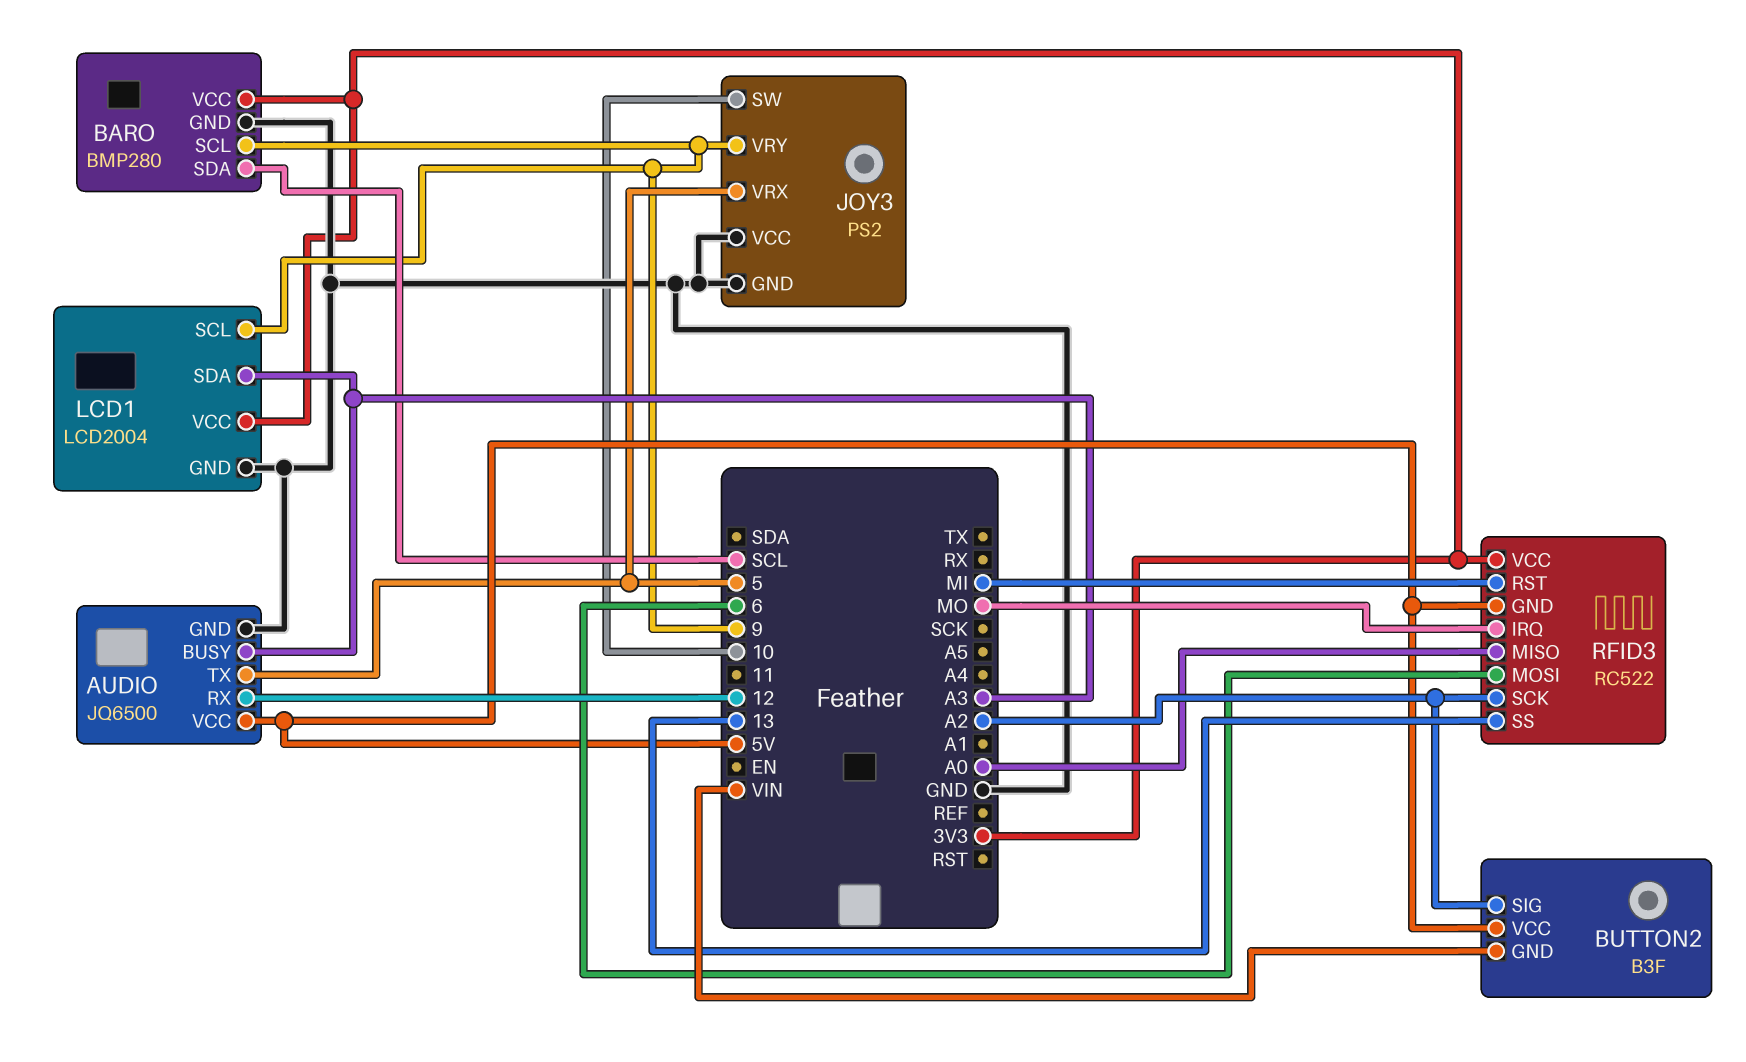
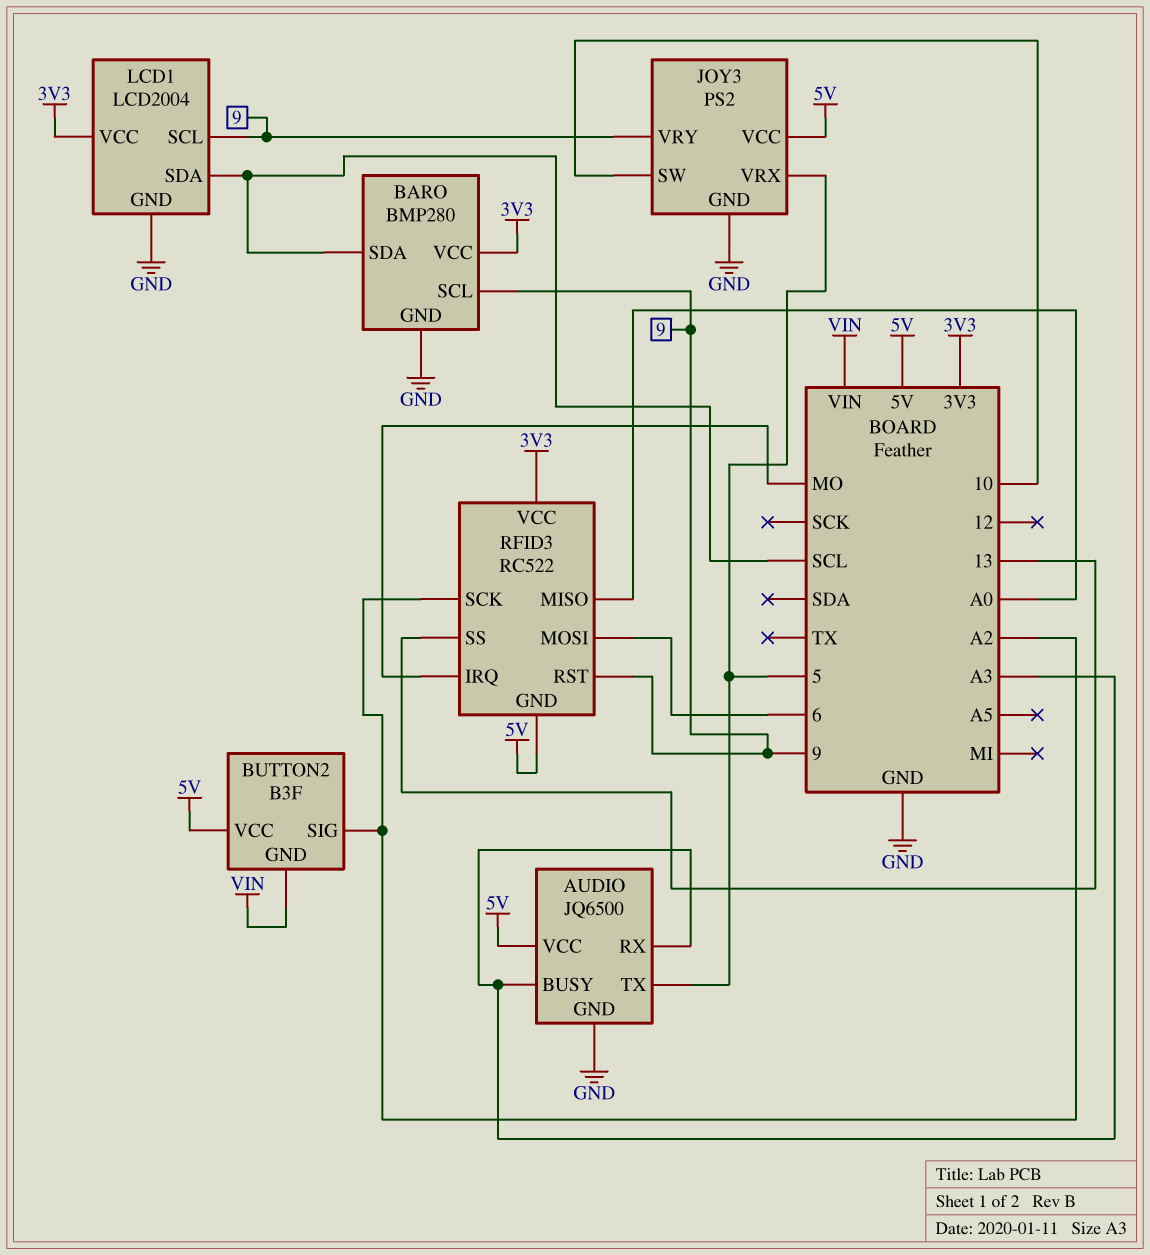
AUDIO pin RX: 12 -> A3
JOY3 pin VCC: GND -> 5V
LCD1 pin SDA: A3 -> SCL
RFID3 pin RST: MI -> 9

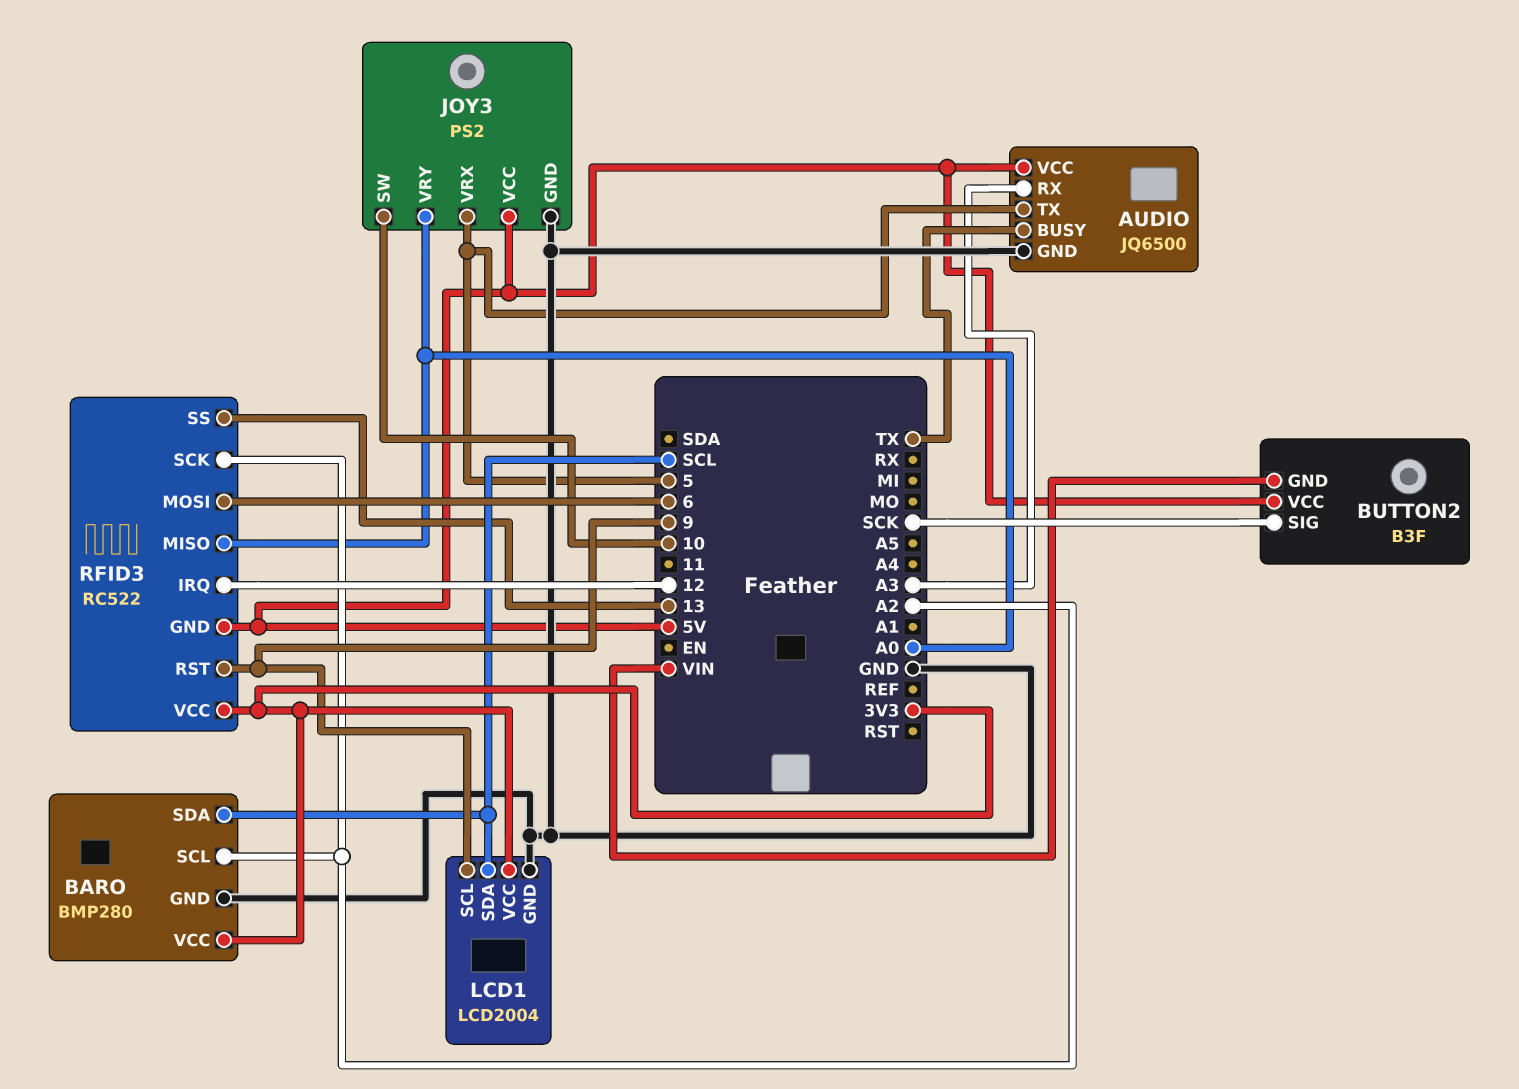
AUDIO pin BUSY: A3 -> TX
BARO pin SCL: 9 -> A2
BUTTON2 pin SIG: A2 -> SCK
JOY3 pin VRY: 9 -> A0
RFID3 pin IRQ: MO -> 12

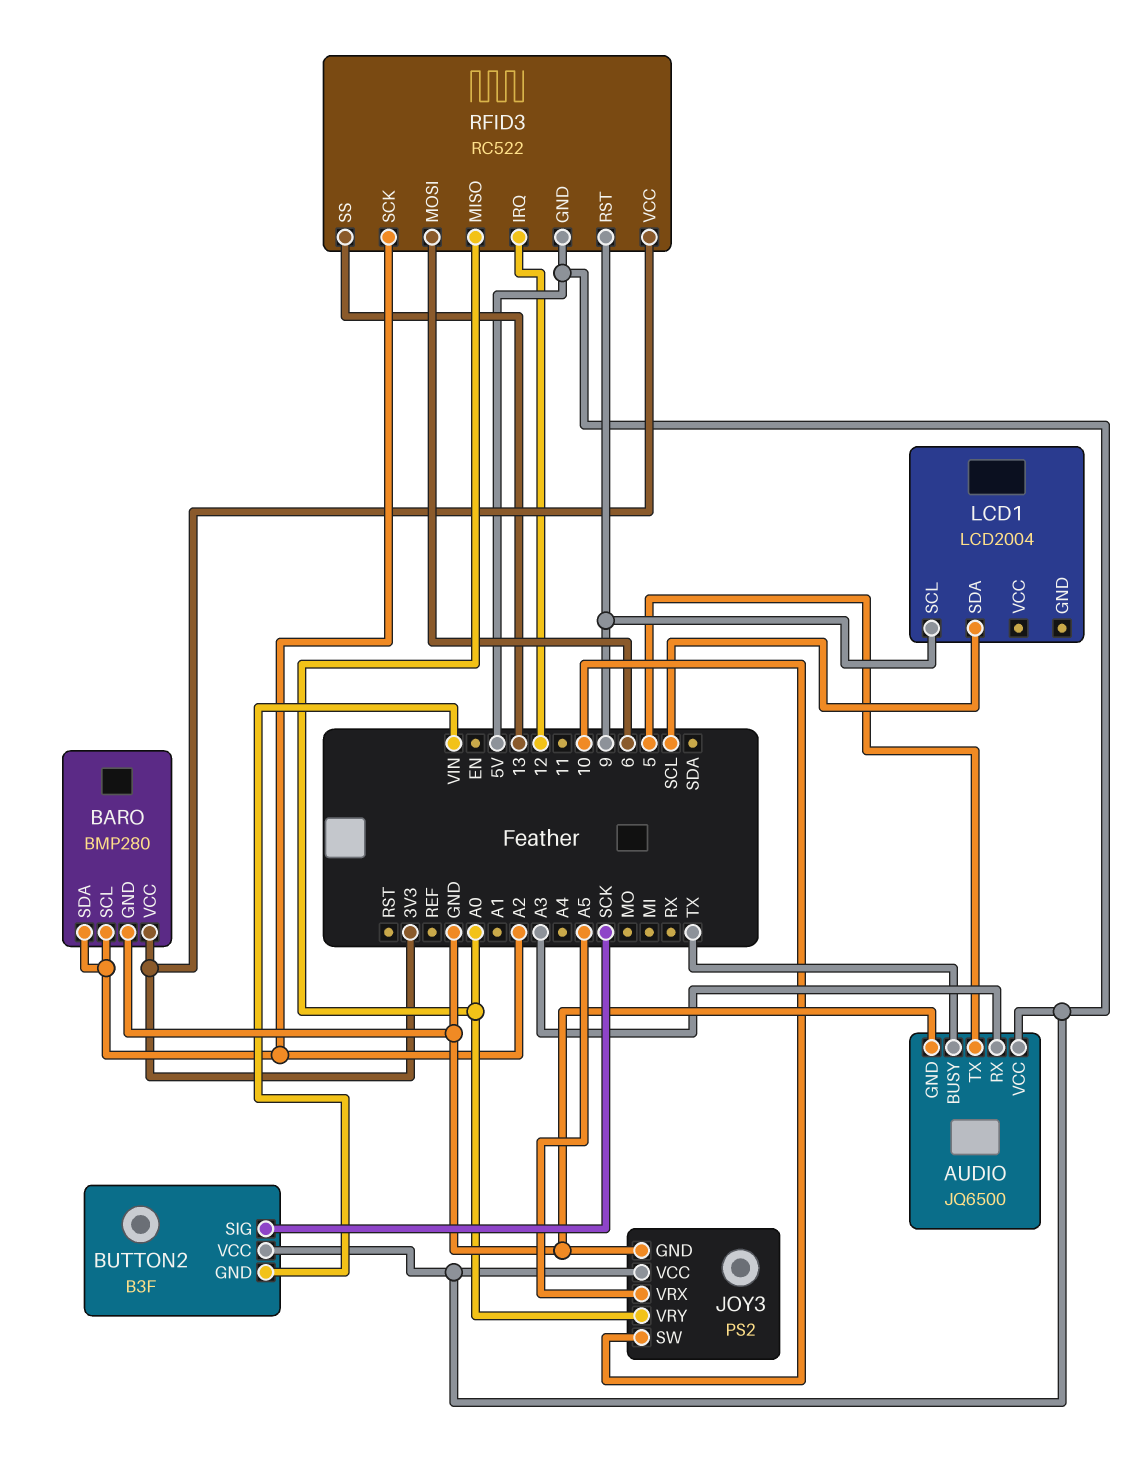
BARO pin SDA: SCL -> A2
JOY3 pin VRX: 5 -> A5
LCD1 pin GND: GND -> none
LCD1 pin VCC: 3V3 -> none

